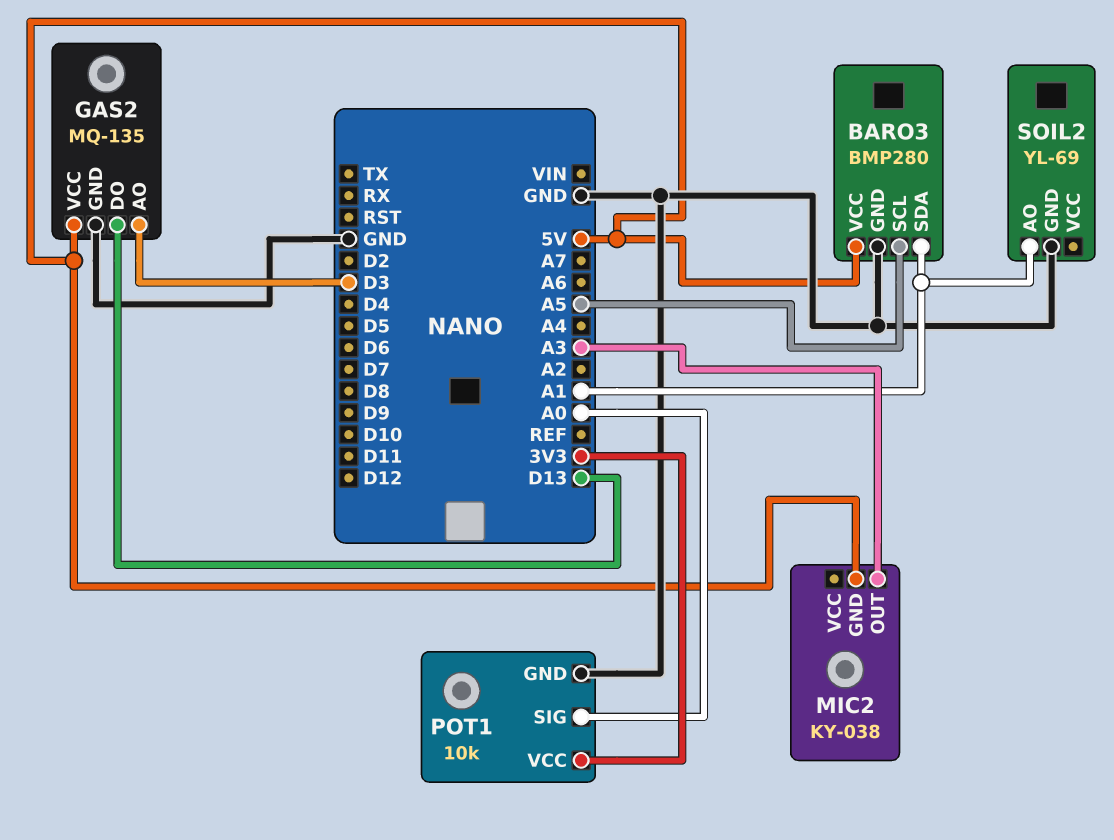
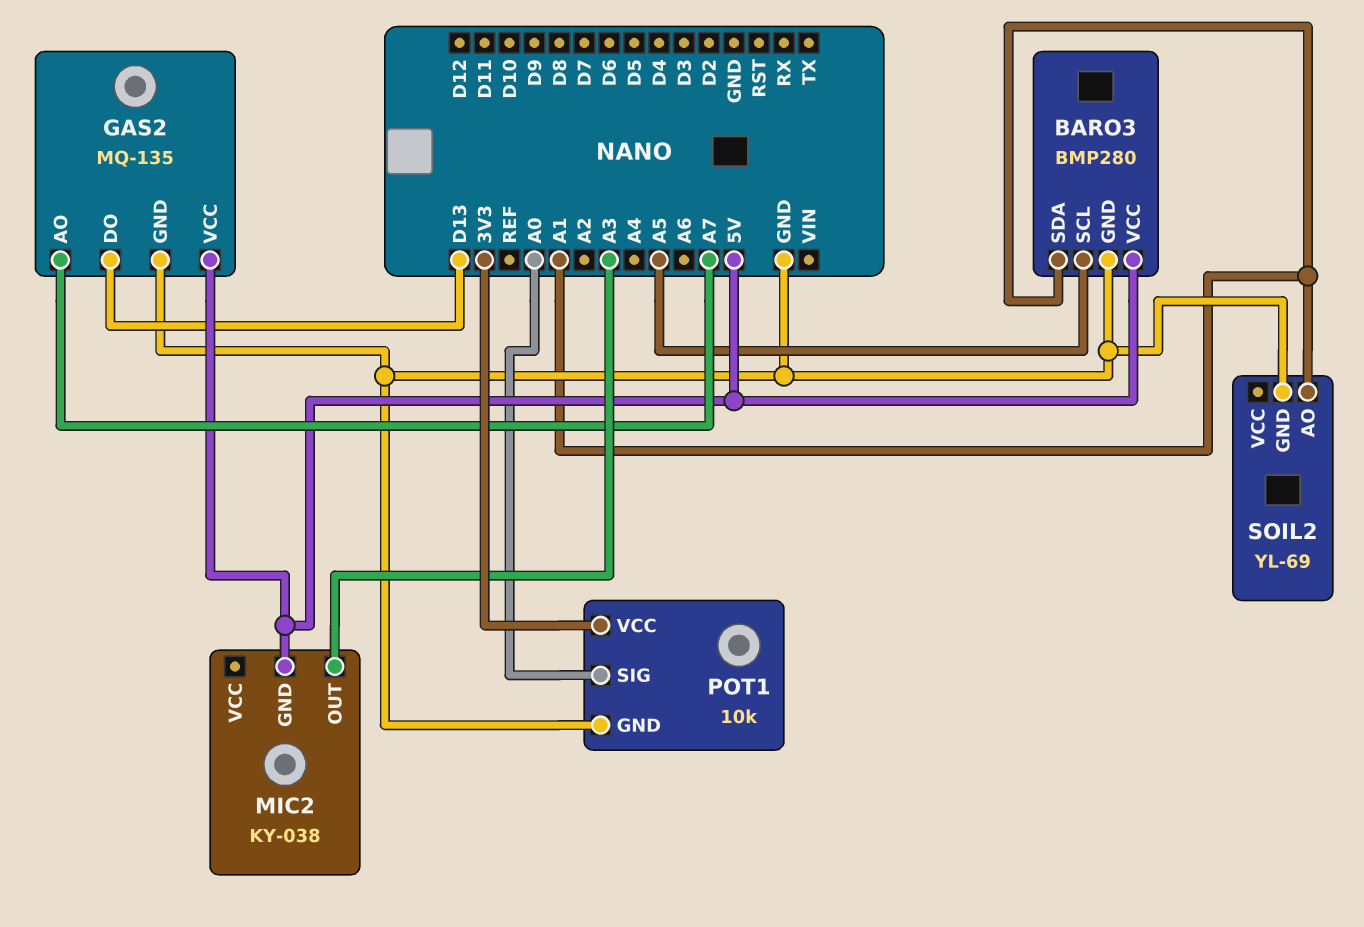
GAS2 pin AO: D3 -> A7

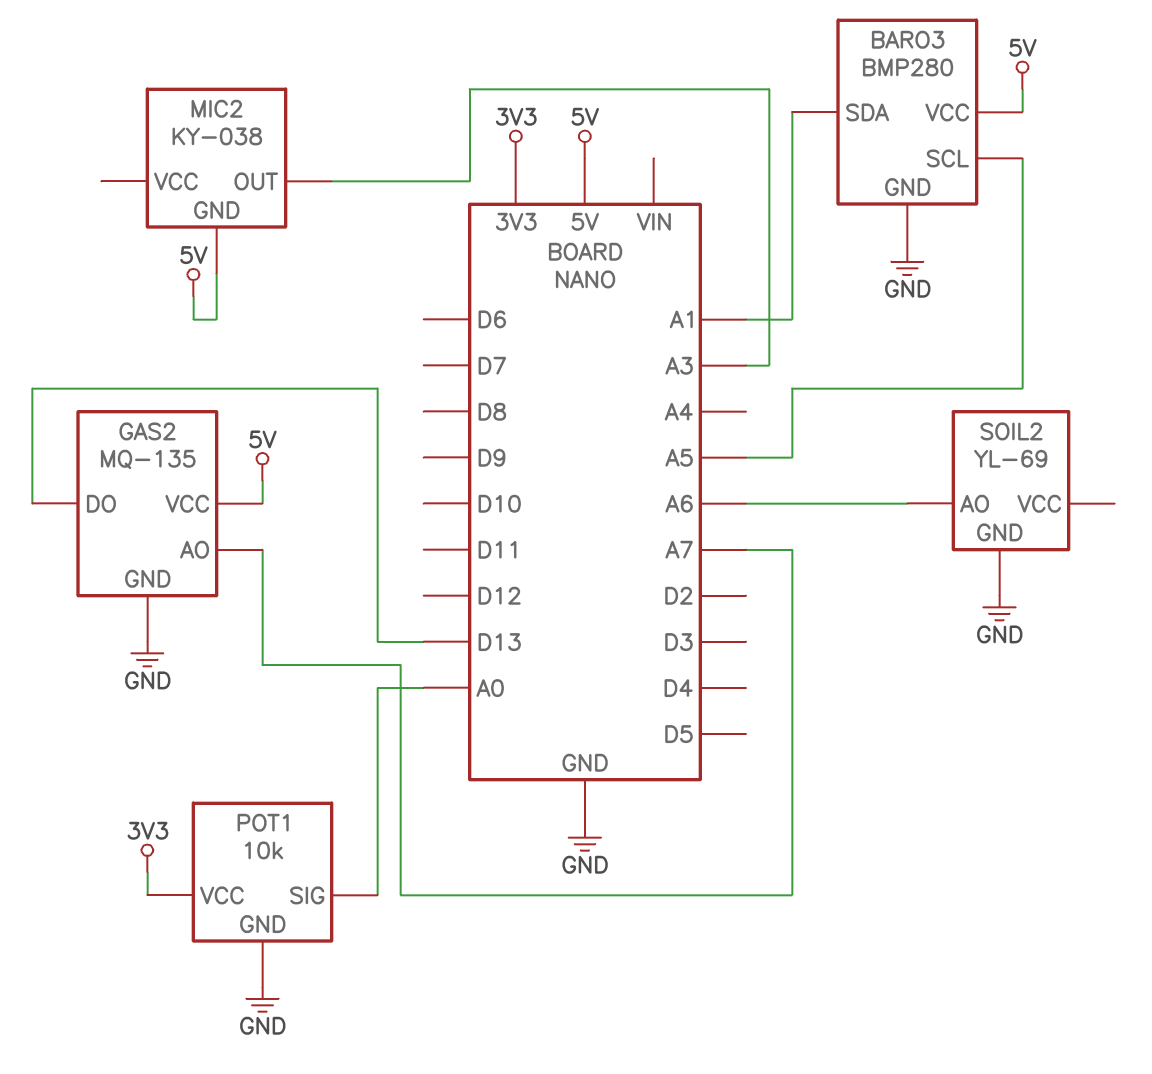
SOIL2 pin AO: A1 -> A6

